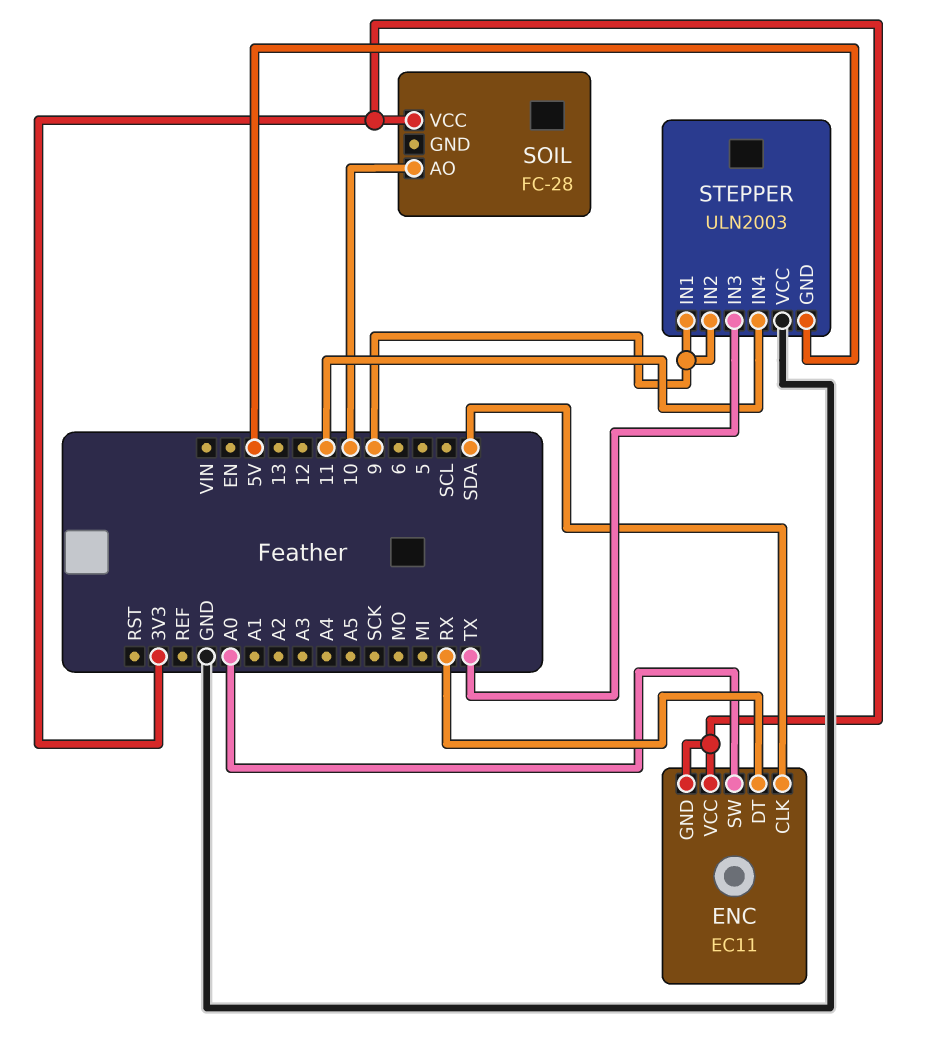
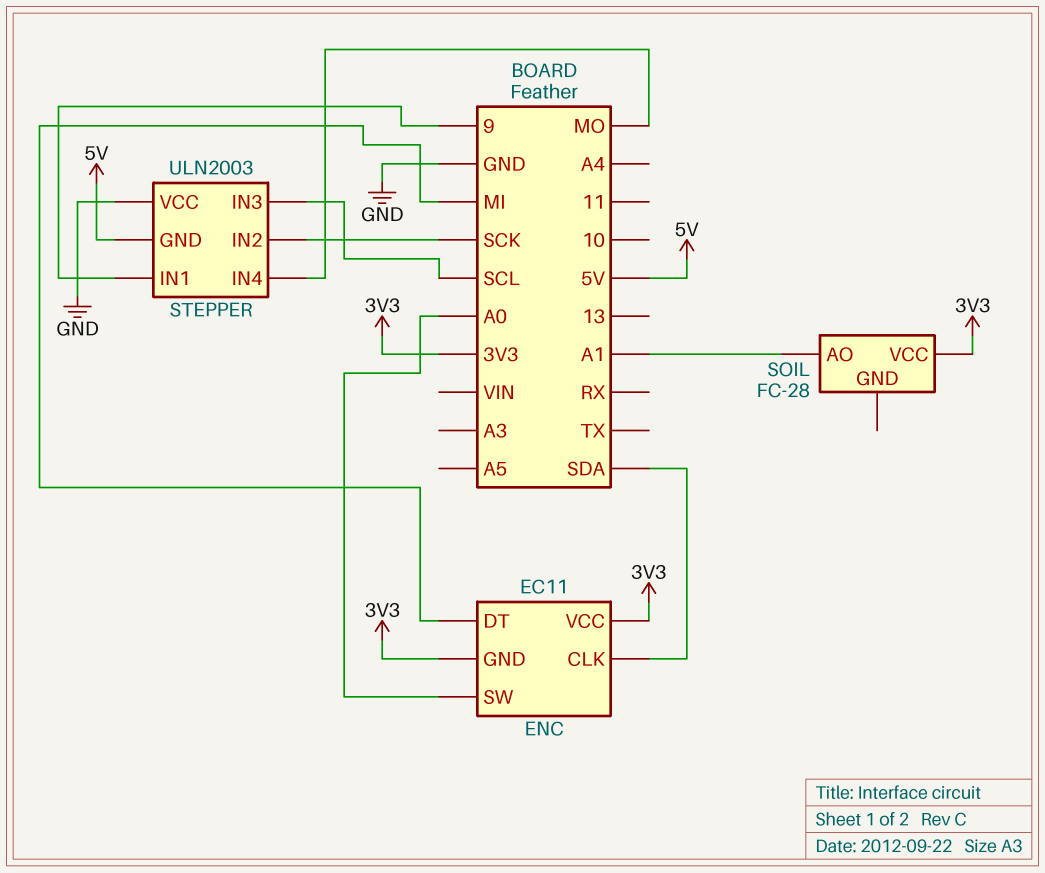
ENC pin DT: RX -> MI
SOIL pin AO: 10 -> A1
STEPPER pin IN2: 9 -> SCK
STEPPER pin IN3: TX -> SCL
STEPPER pin IN4: 11 -> MO

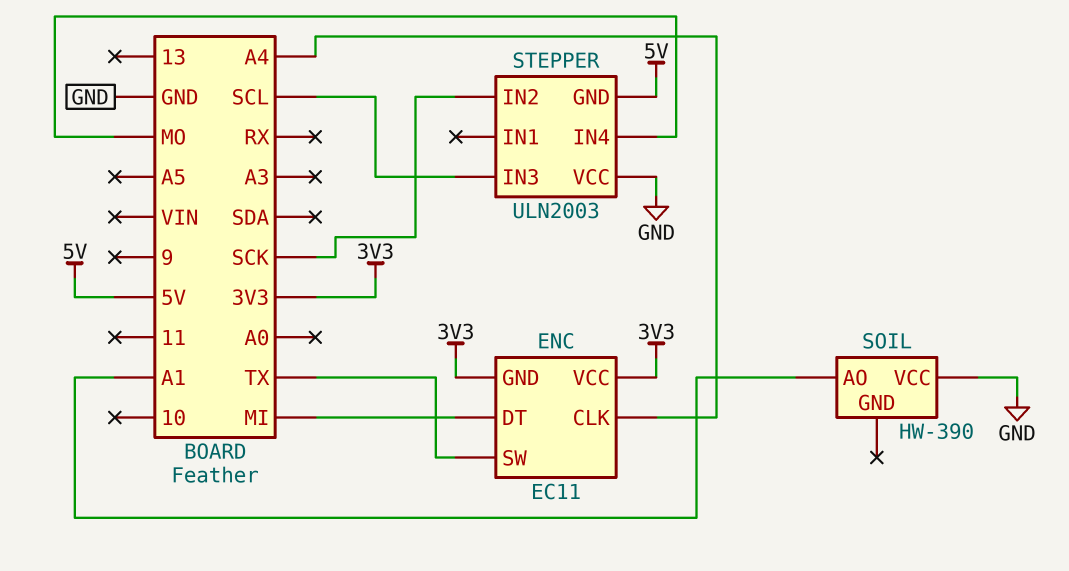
ENC pin CLK: SDA -> A4
ENC pin SW: A0 -> TX
SOIL: FC-28 -> HW-390
SOIL pin VCC: 3V3 -> GND
STEPPER pin IN1: 9 -> none

